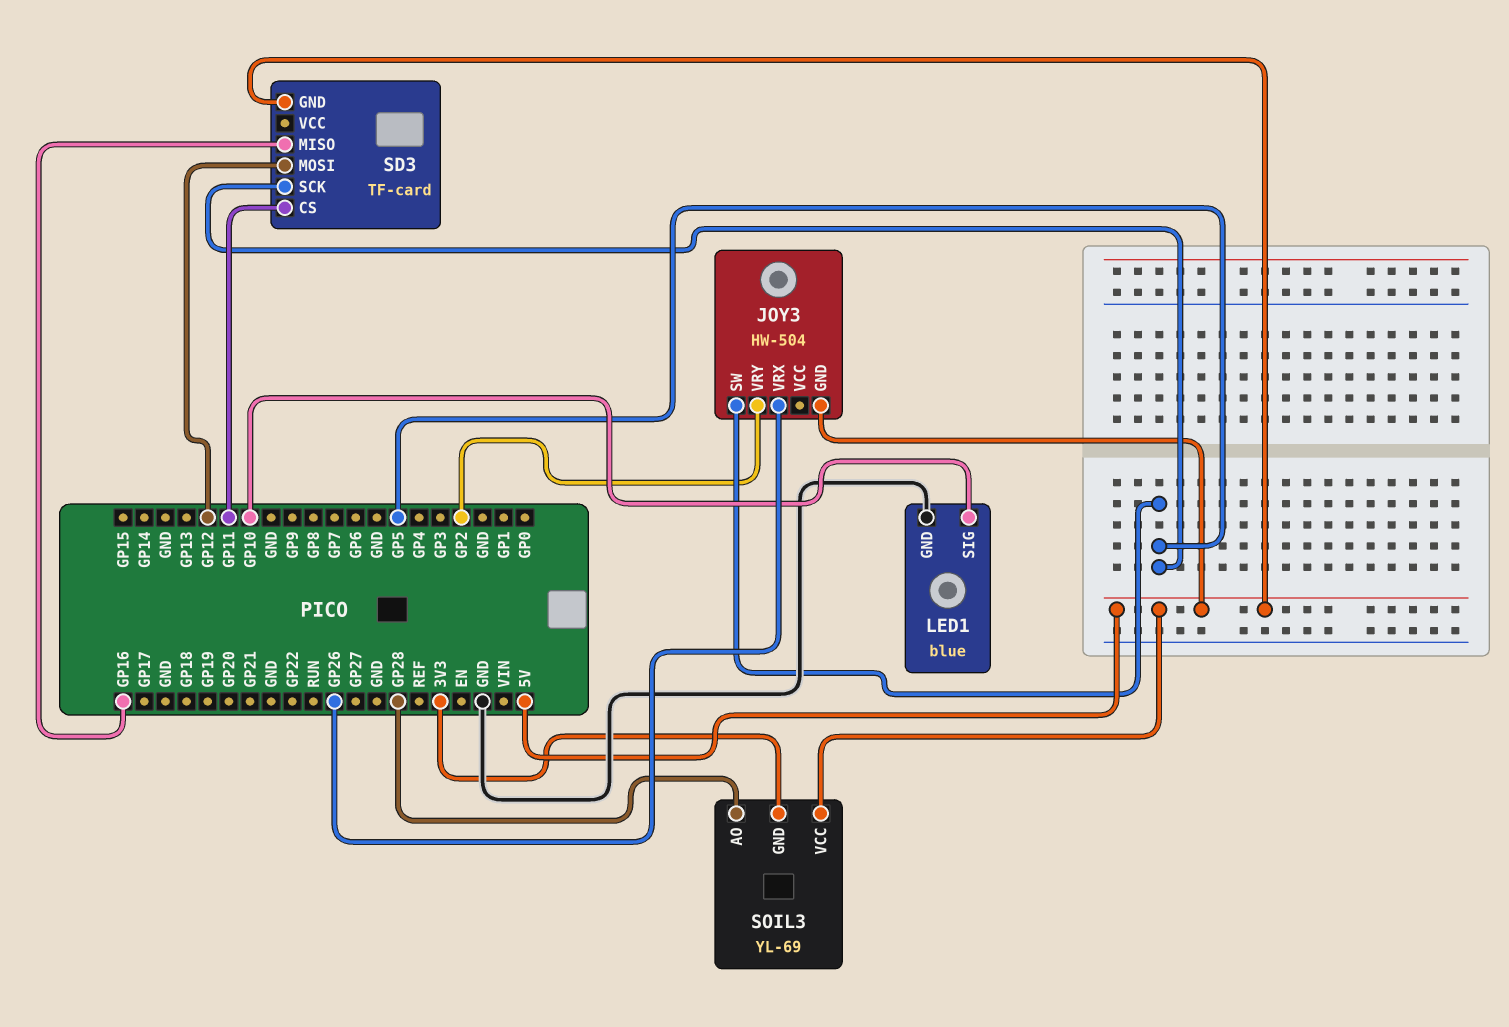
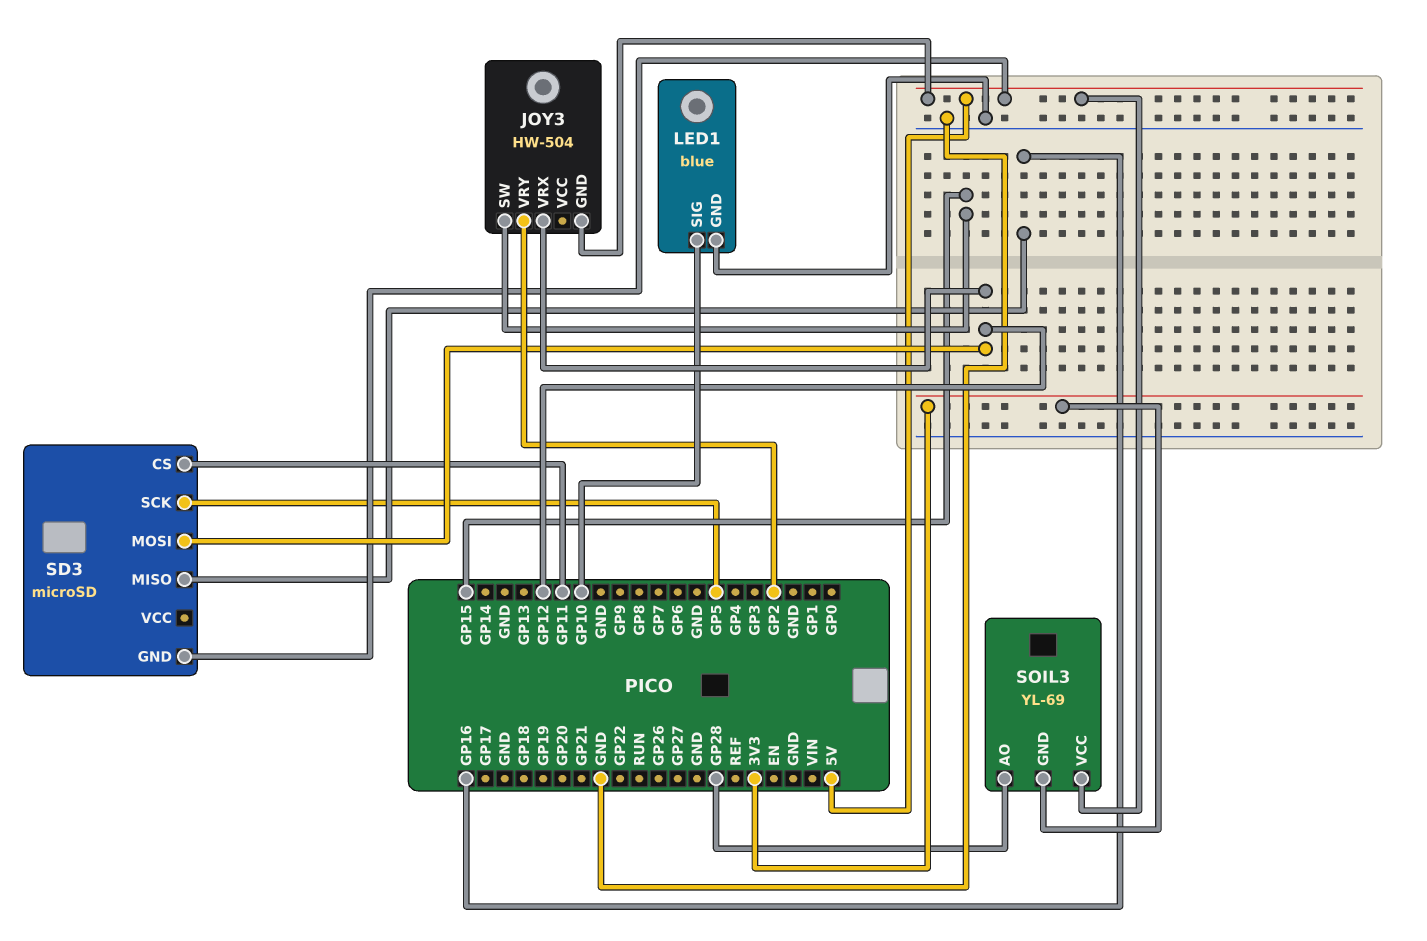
JOY3 pin SW: GP5 -> GP15
JOY3 pin VRX: GP26 -> GP12
SD3: TF-card -> microSD

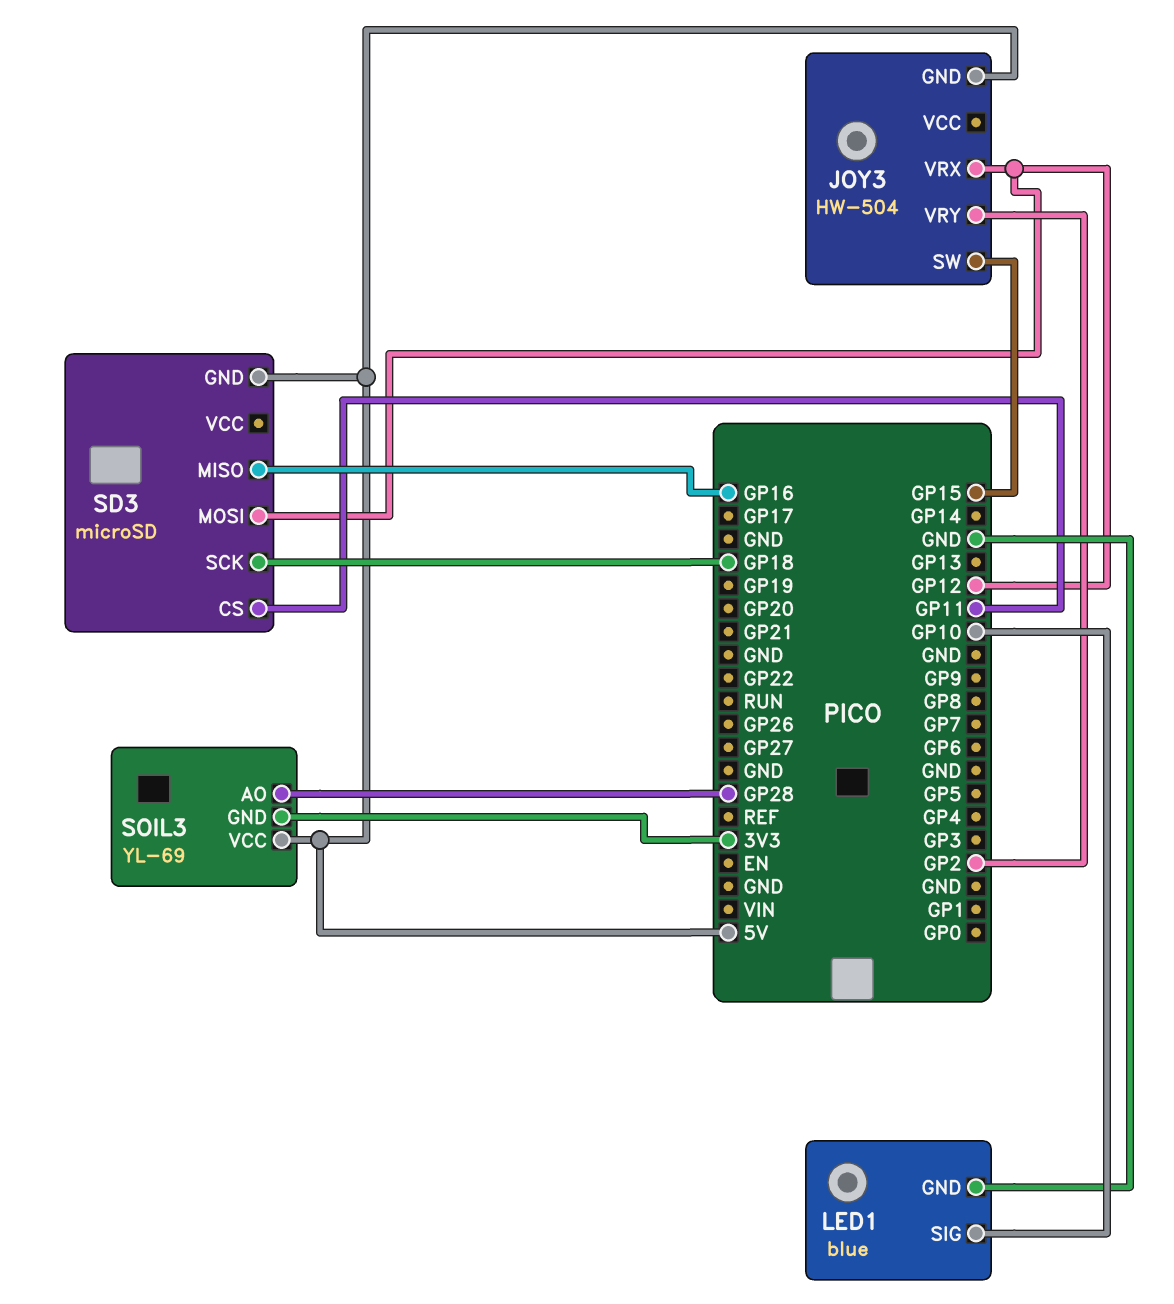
SD3 pin SCK: GP5 -> GP18

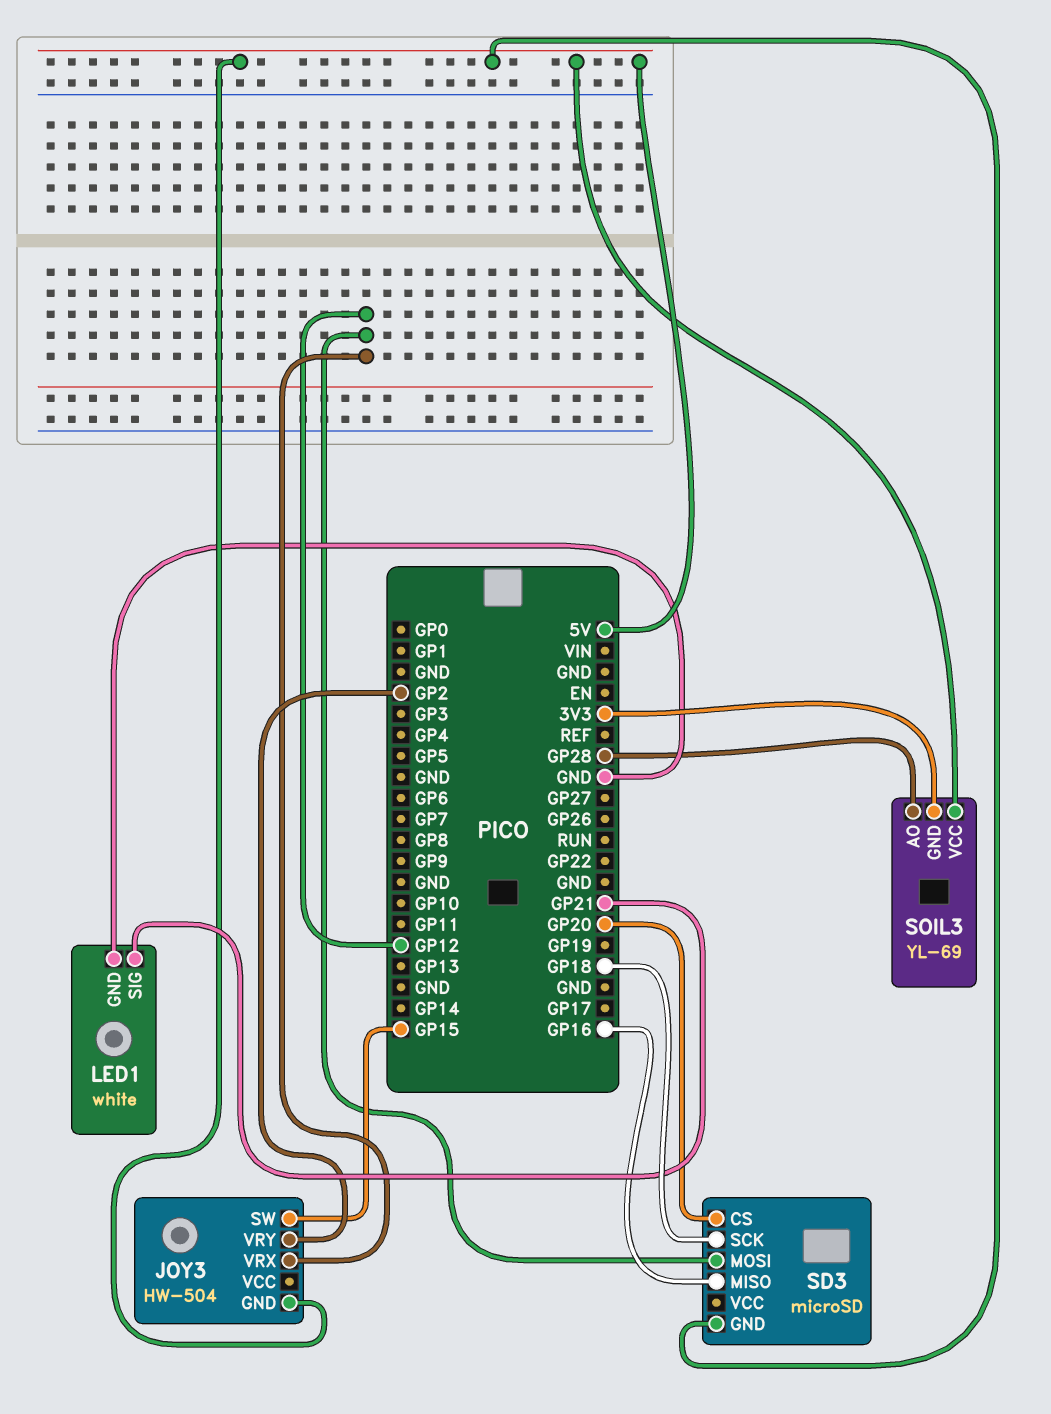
LED1: blue -> white
LED1 pin SIG: GP10 -> GP21
SD3 pin CS: GP11 -> GP20

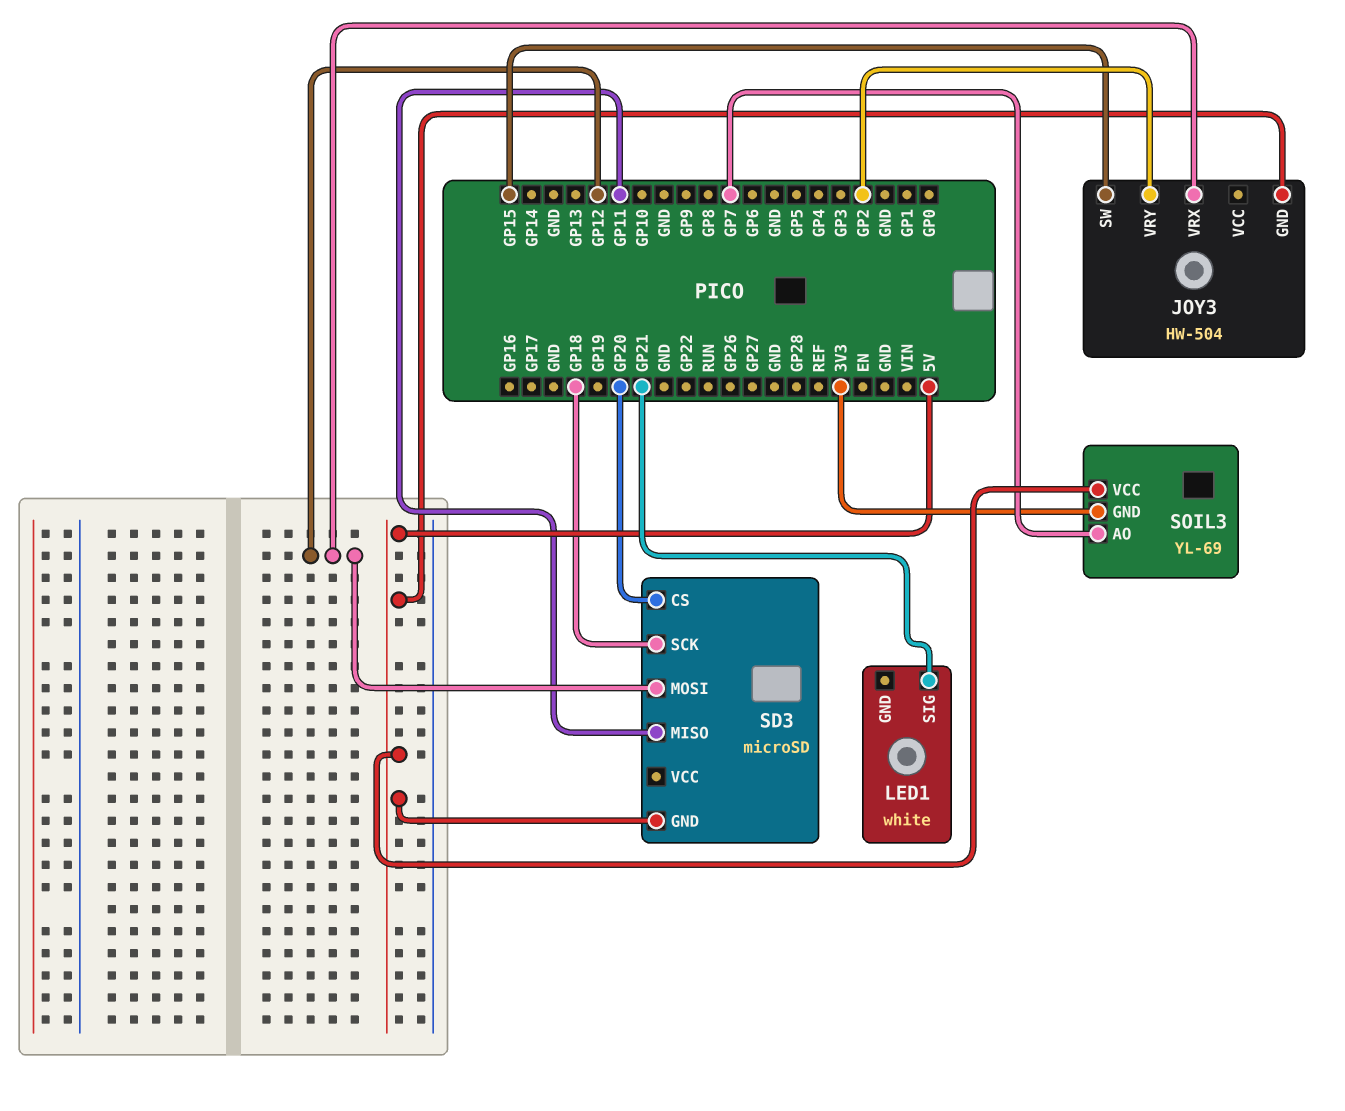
LED1 pin GND: GND -> none
SD3 pin MISO: GP16 -> GP11
SOIL3 pin AO: GP28 -> GP7

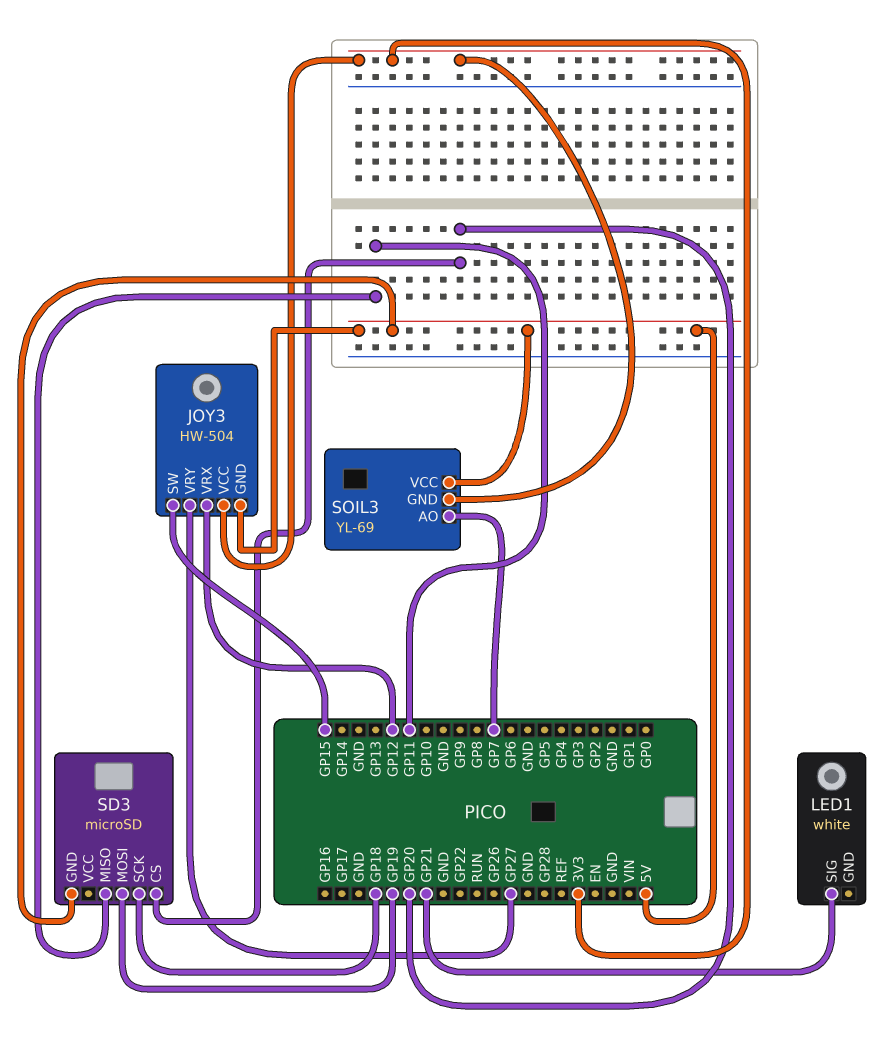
JOY3 pin VCC: none -> 3V3
JOY3 pin VRY: GP2 -> GP27
SD3 pin MOSI: GP12 -> GP19

